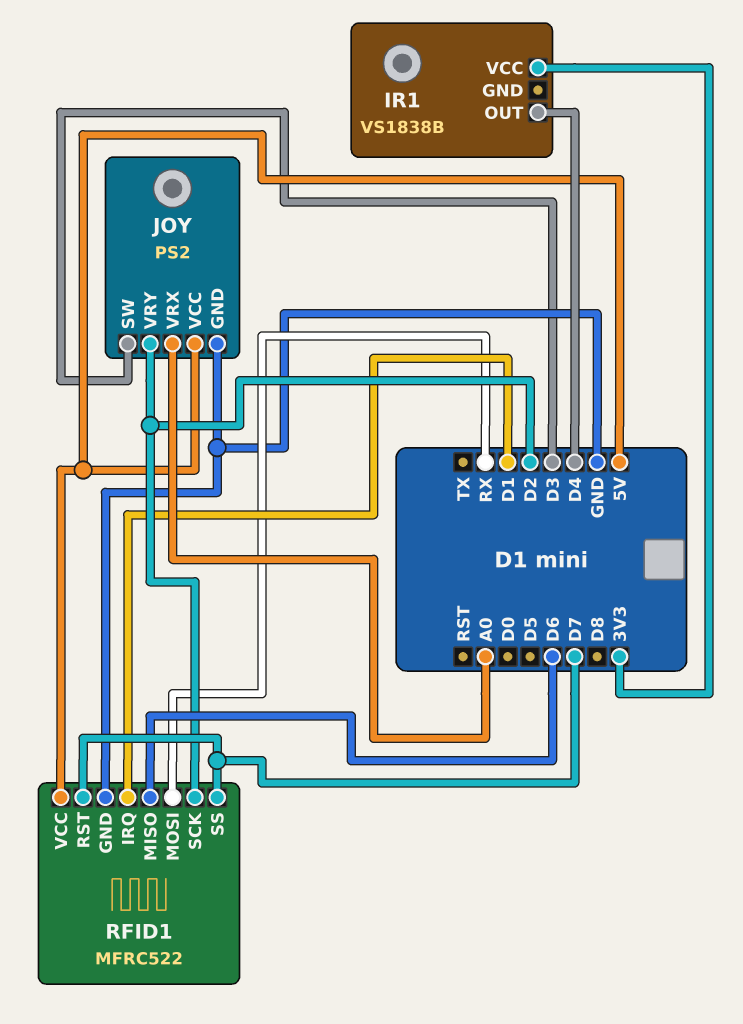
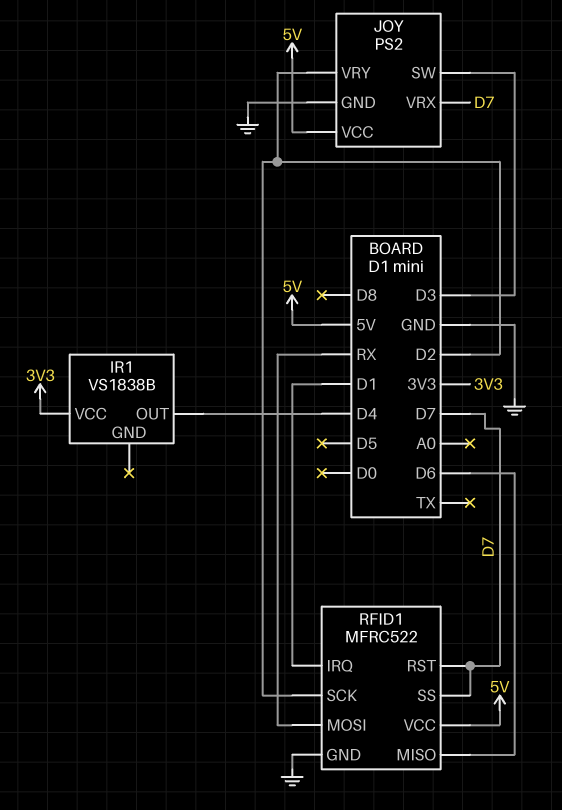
JOY pin VRX: A0 -> D7

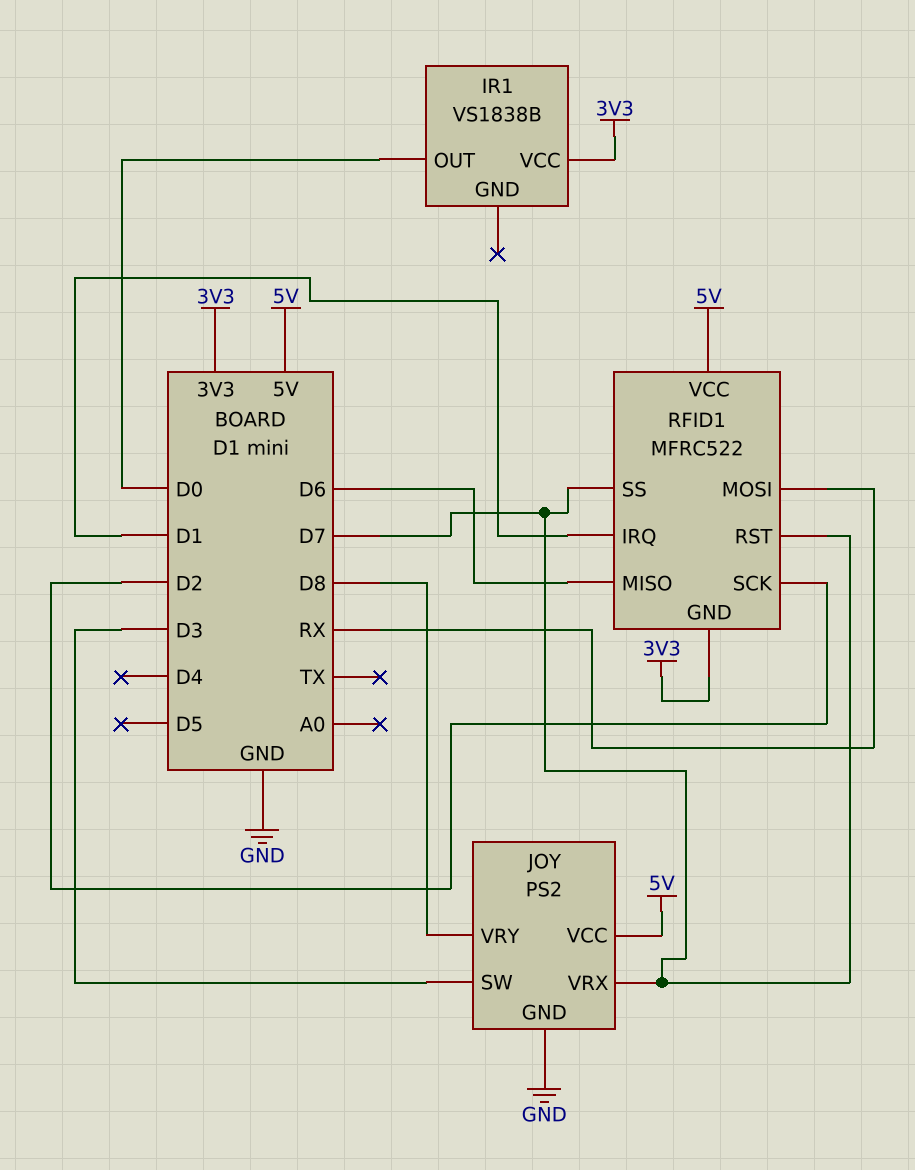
IR1 pin OUT: D4 -> D0
JOY pin VRY: D2 -> D8
RFID1 pin GND: GND -> 3V3

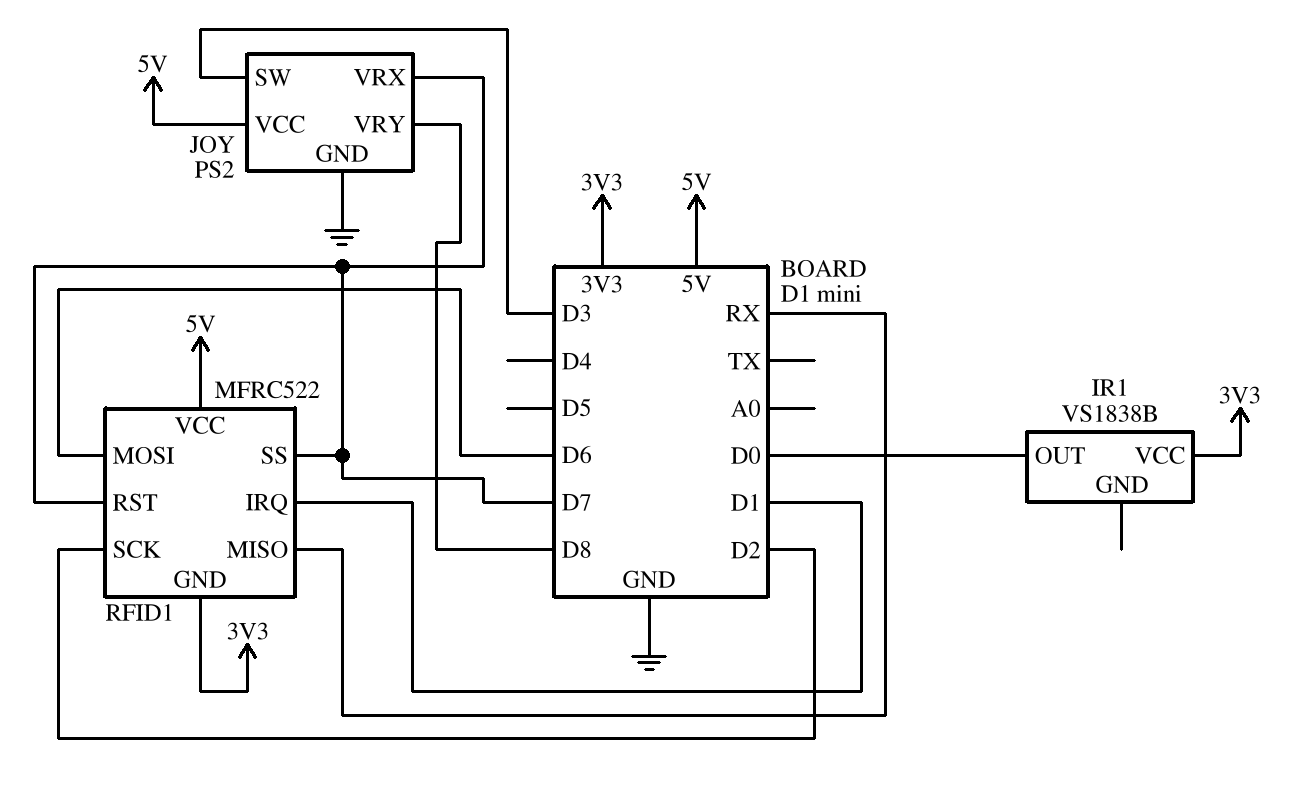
RFID1 pin MISO: D6 -> RX
RFID1 pin MOSI: RX -> D6

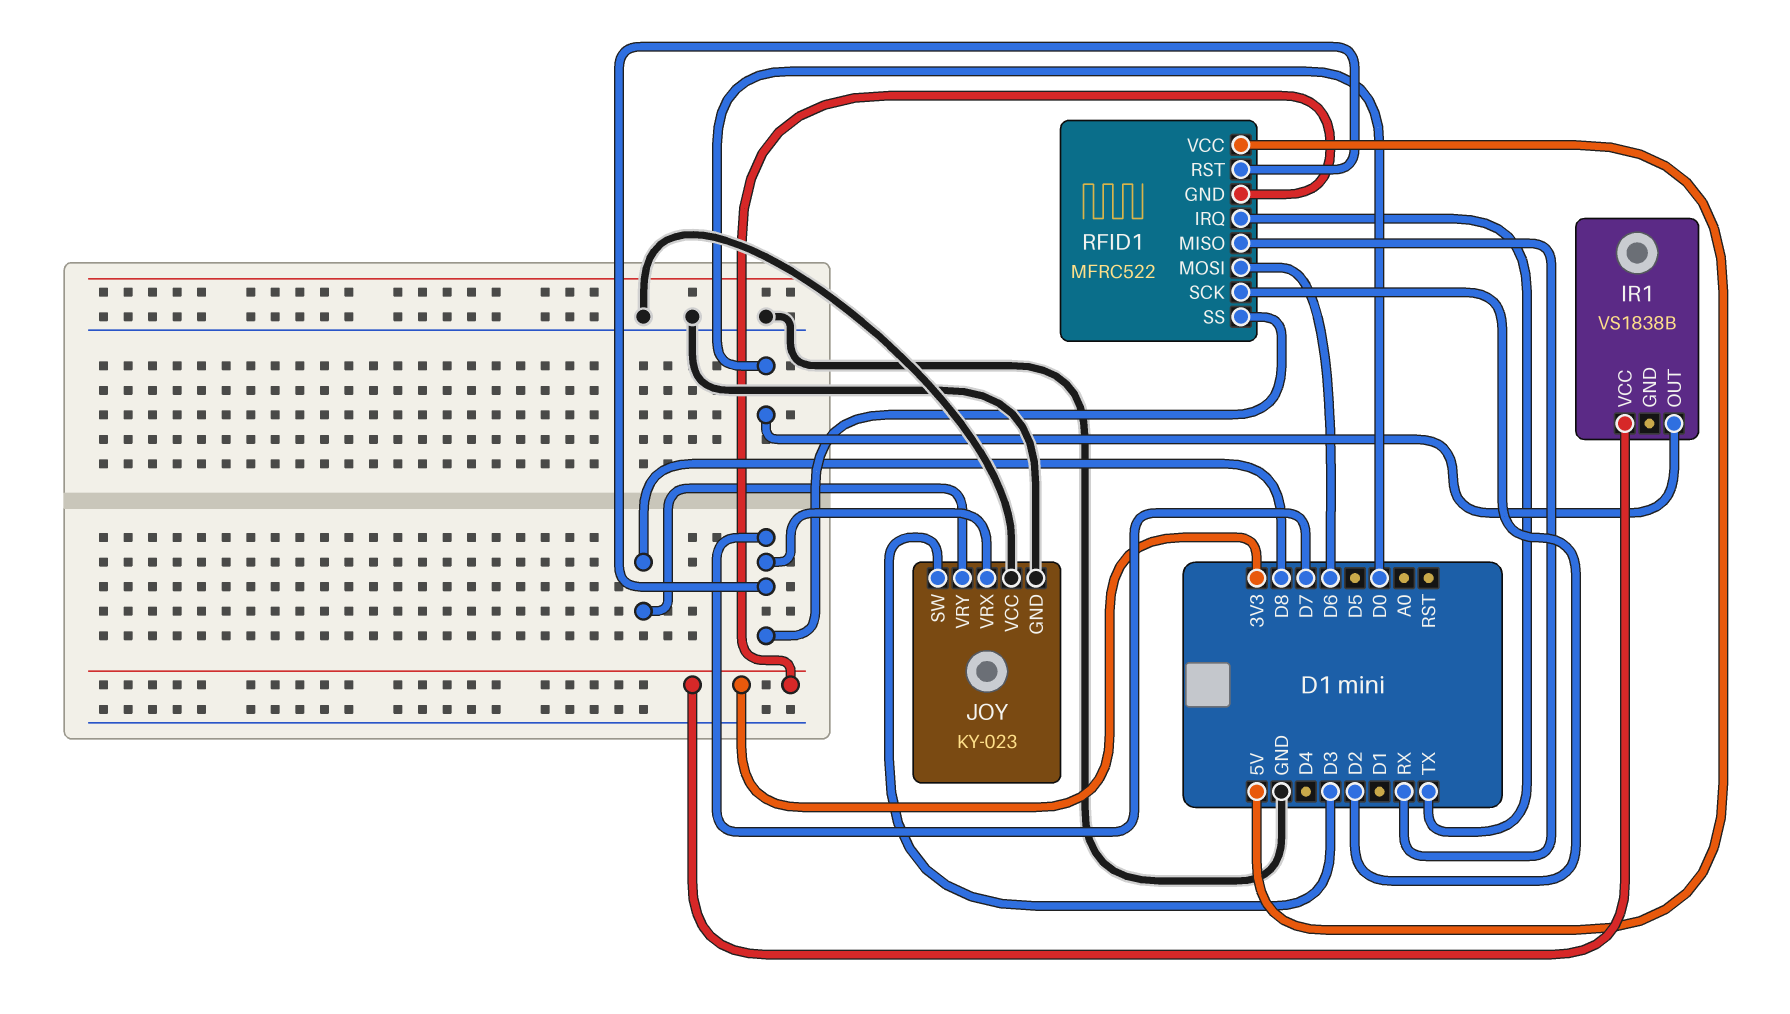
JOY: PS2 -> KY-023
JOY pin VCC: 5V -> GND
RFID1 pin IRQ: D1 -> TX

